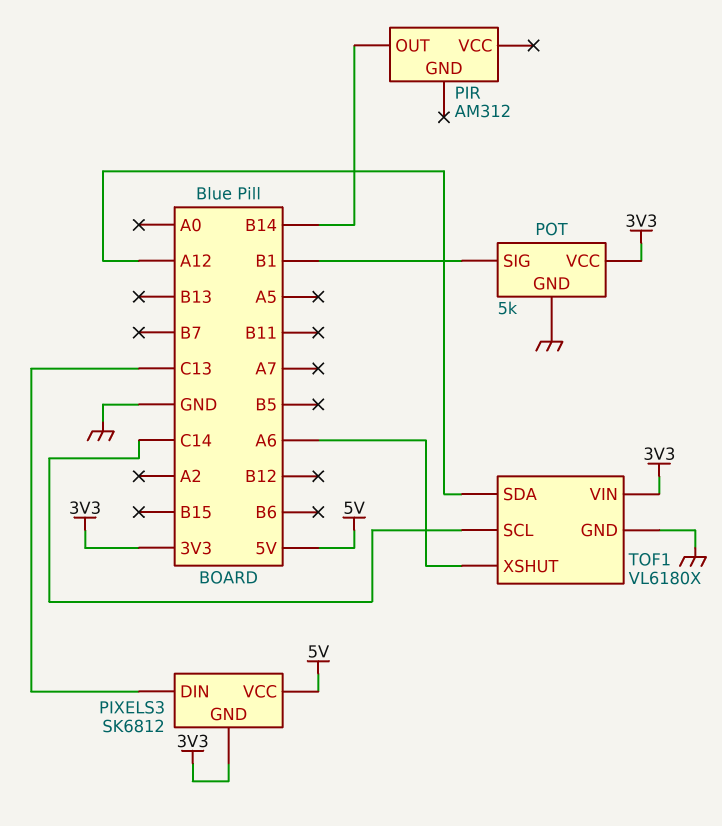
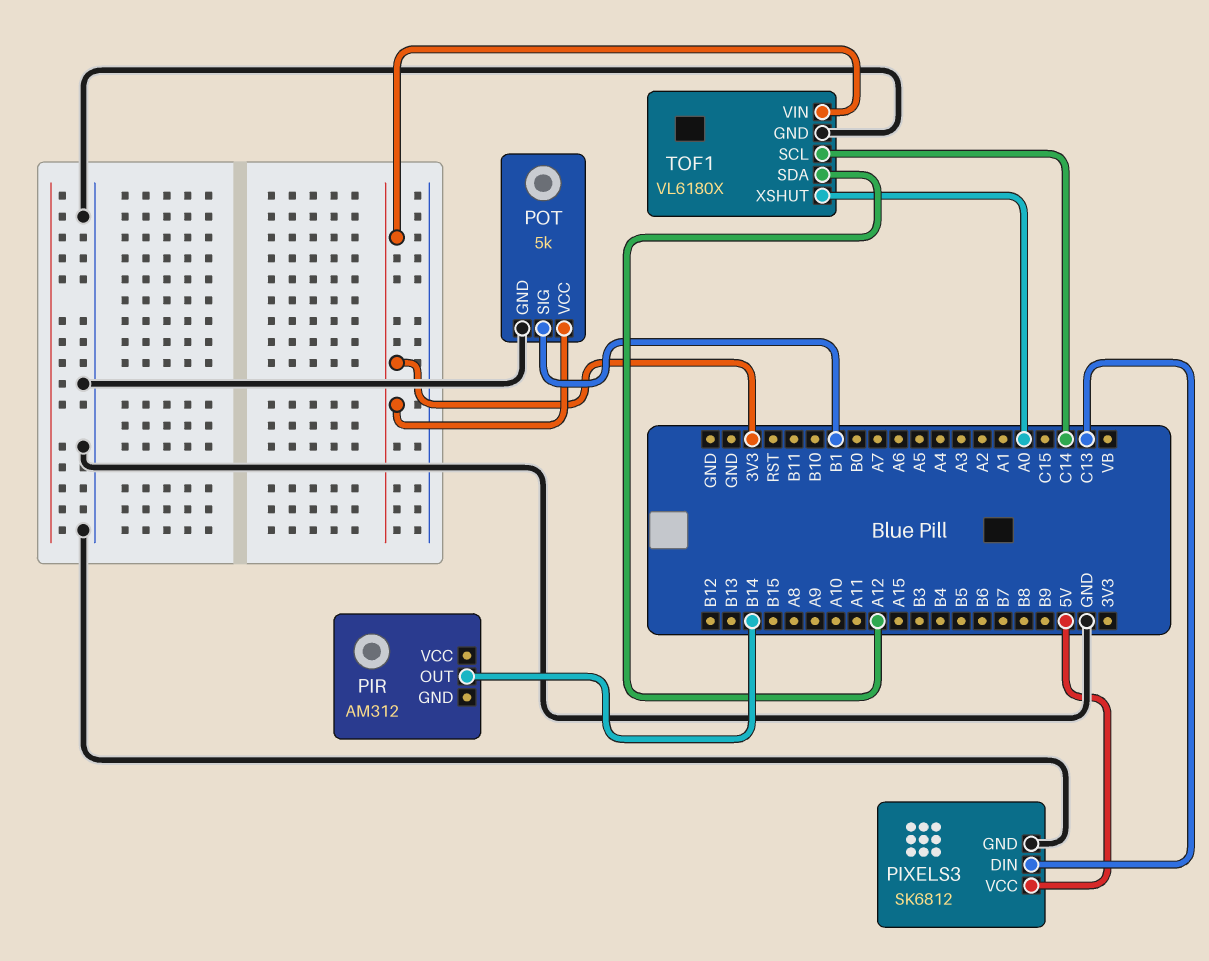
PIXELS3 pin GND: 3V3 -> GND
TOF1 pin XSHUT: A6 -> A0

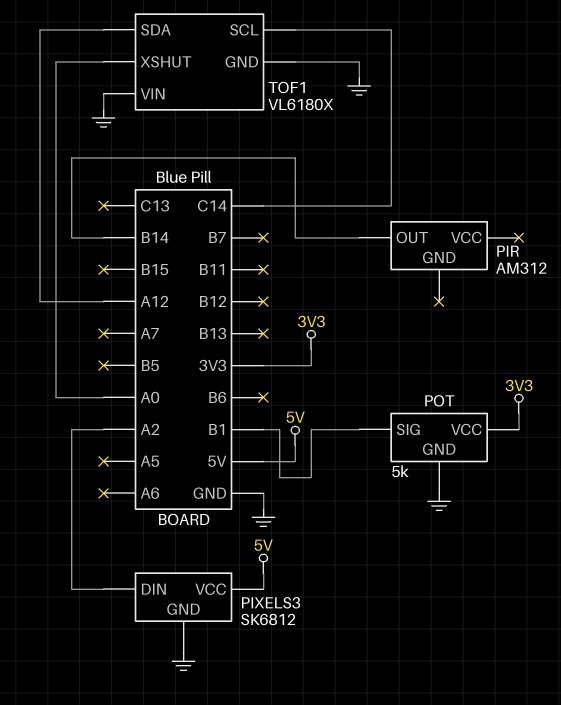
PIXELS3 pin DIN: C13 -> A2
TOF1 pin VIN: 3V3 -> GND

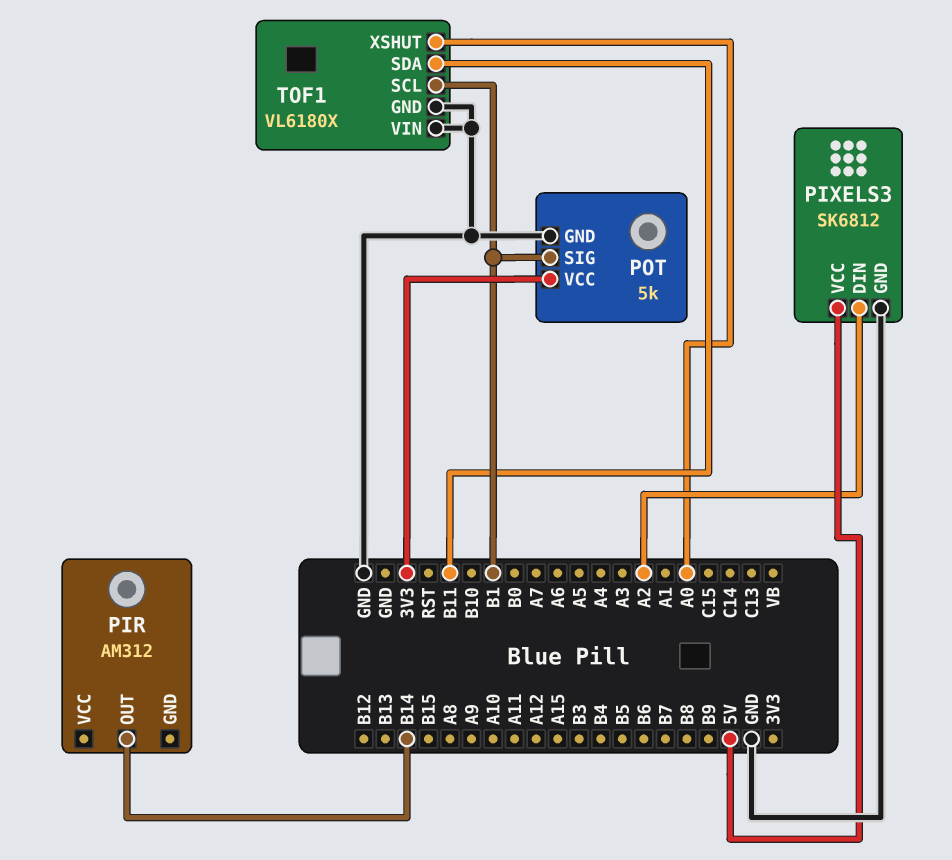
TOF1 pin SCL: C14 -> B1
TOF1 pin SDA: A12 -> B11

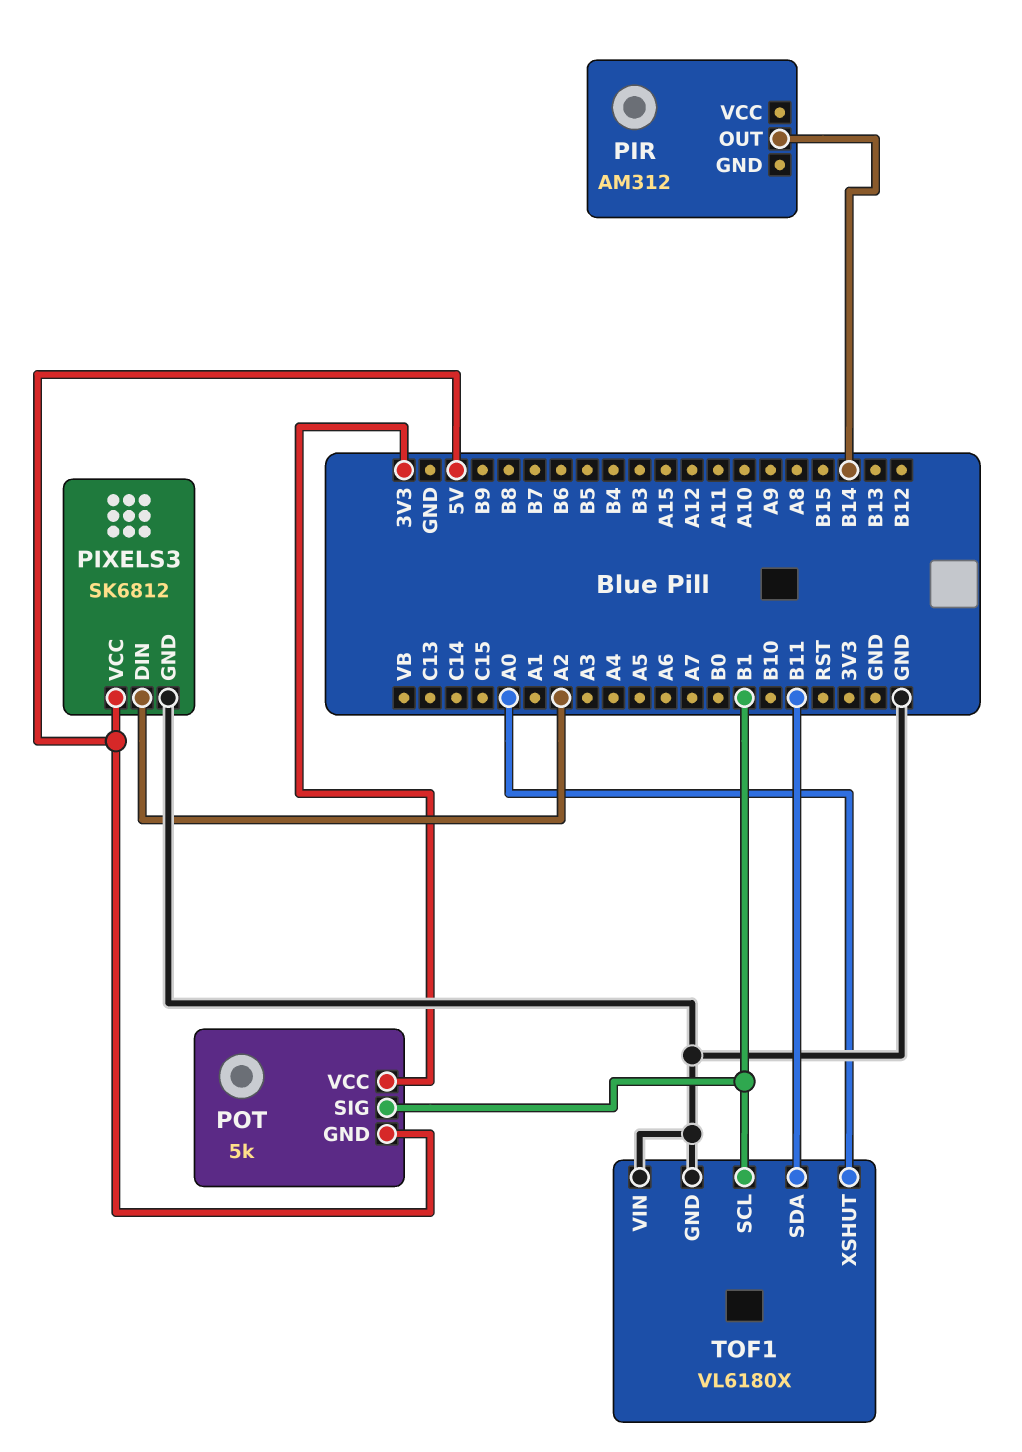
POT pin GND: GND -> 5V

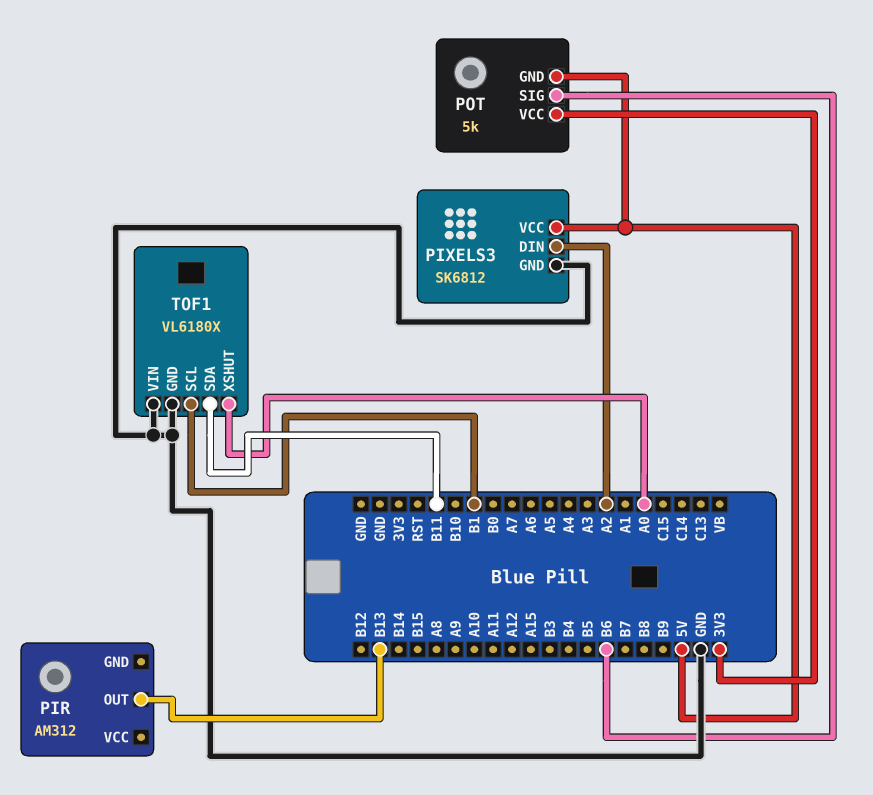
PIR pin OUT: B14 -> B13
POT pin SIG: B1 -> B6

